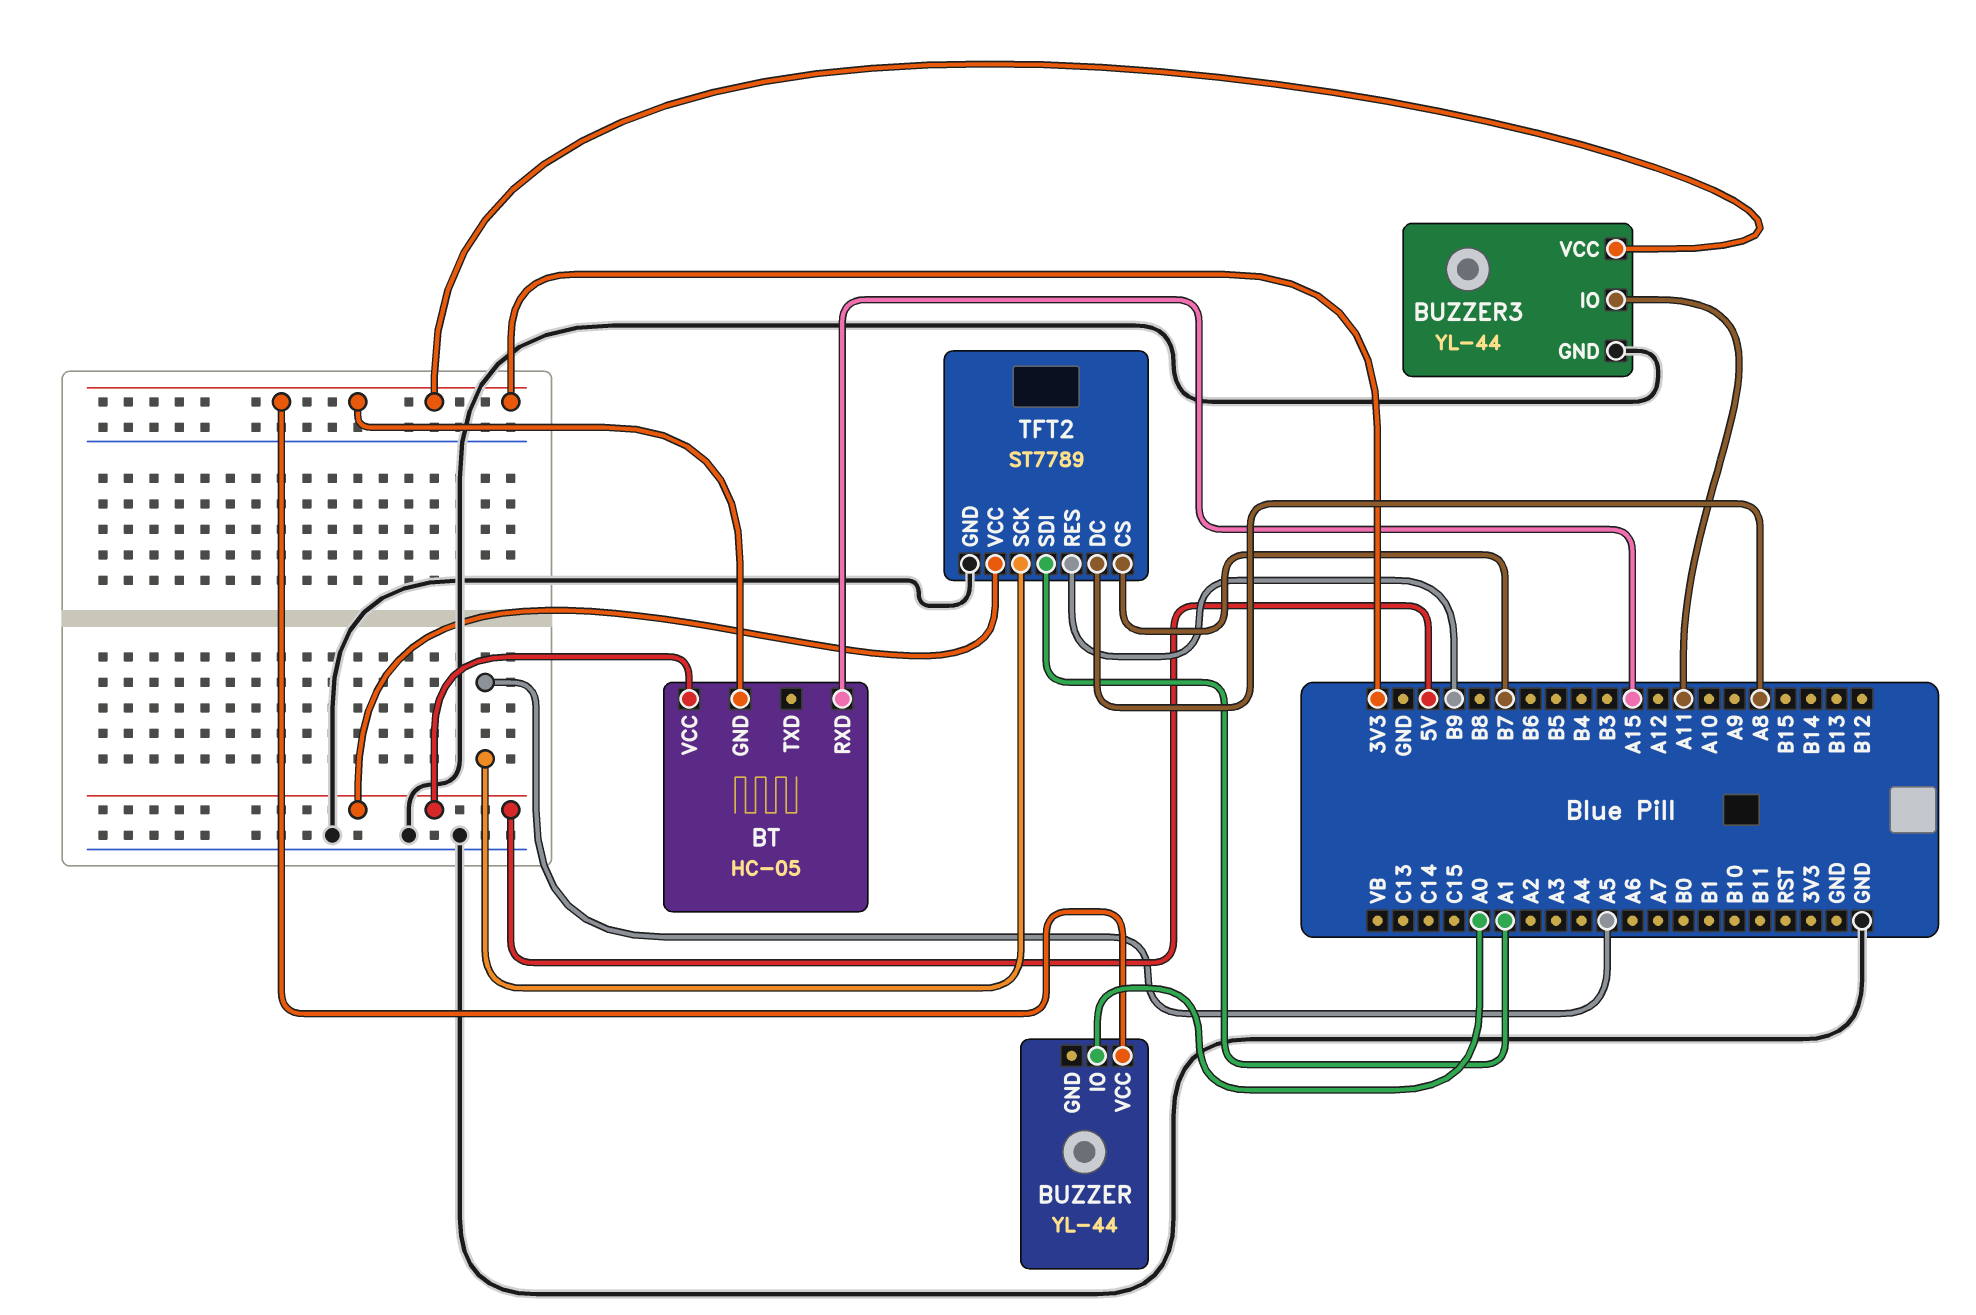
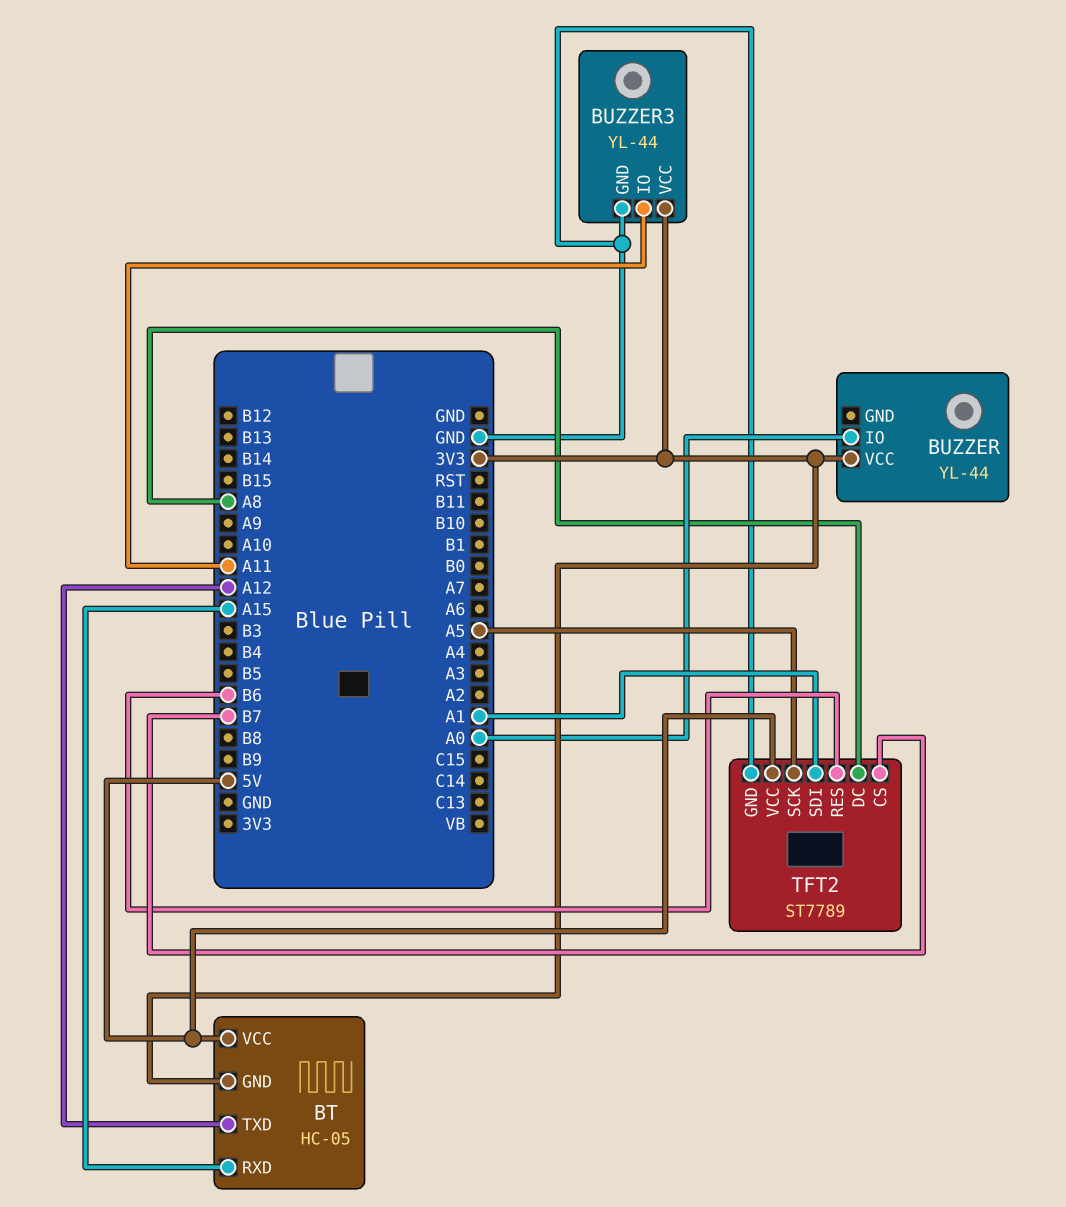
BT pin TXD: none -> A12
TFT2 pin RES: B9 -> B6

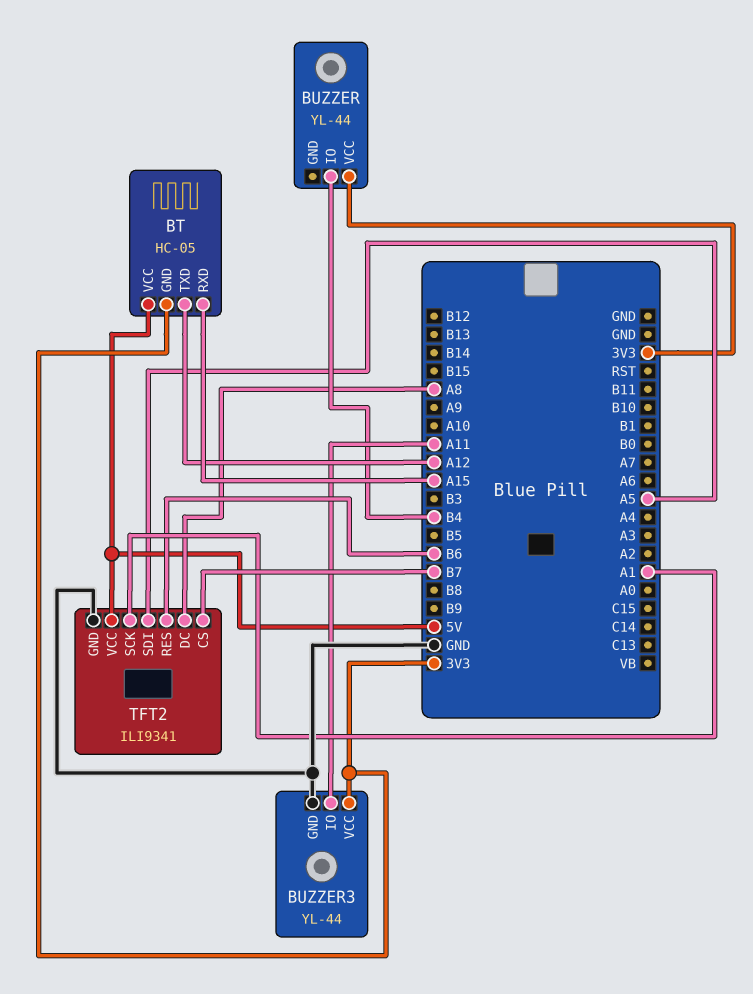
BUZZER pin IO: A0 -> B4
TFT2: ST7789 -> ILI9341
TFT2 pin SCK: A5 -> A1
TFT2 pin SDI: A1 -> A5

